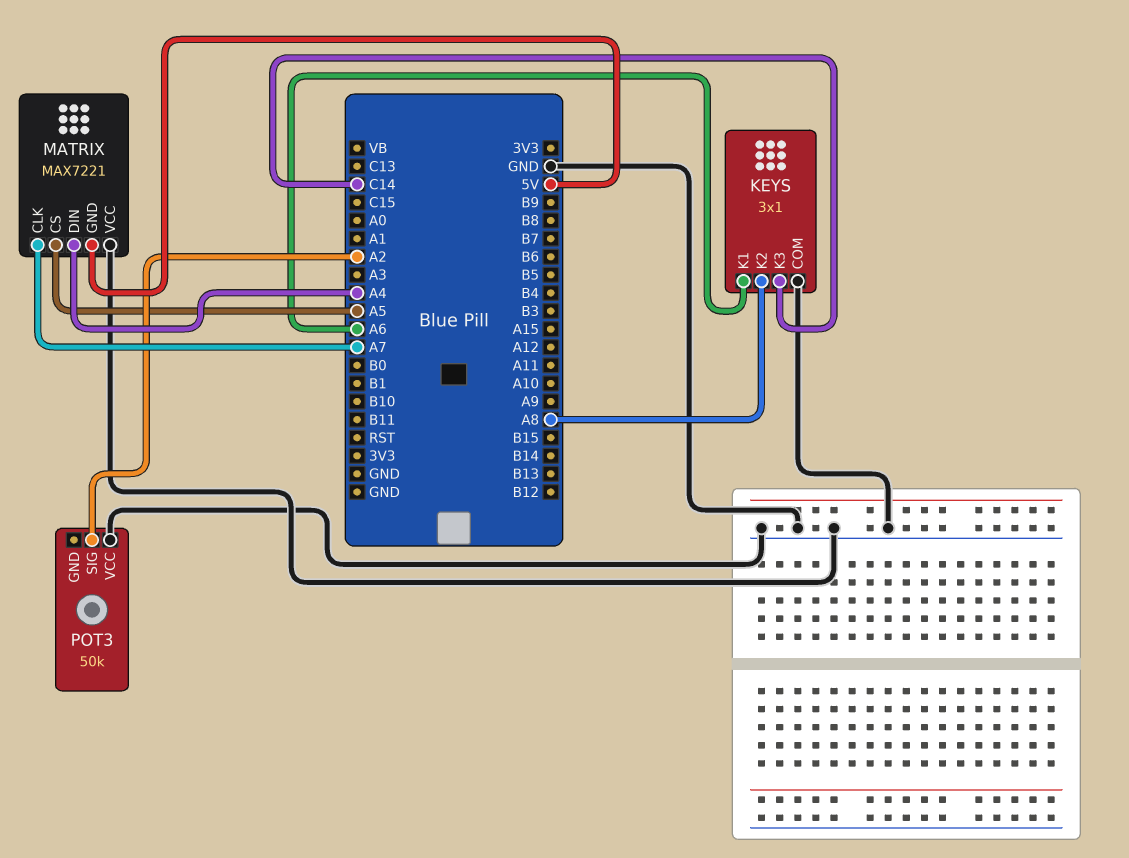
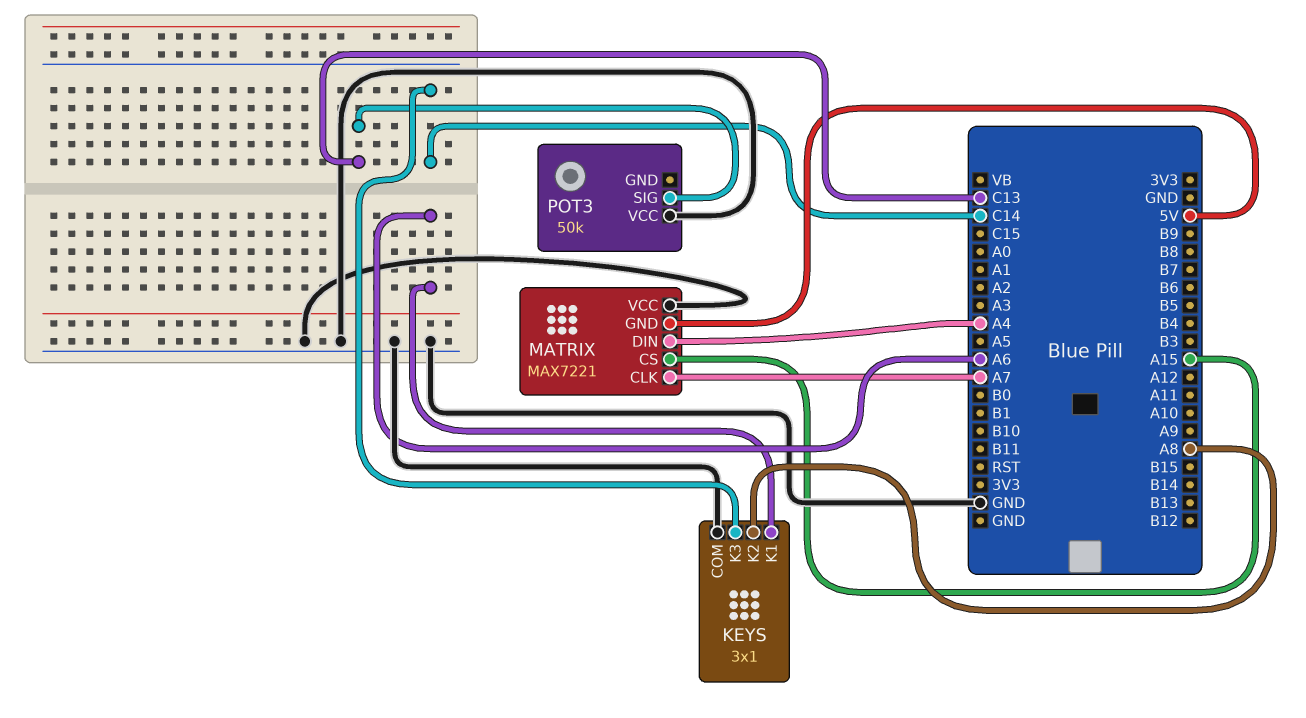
MATRIX pin CS: A5 -> A15
POT3 pin SIG: A2 -> C13

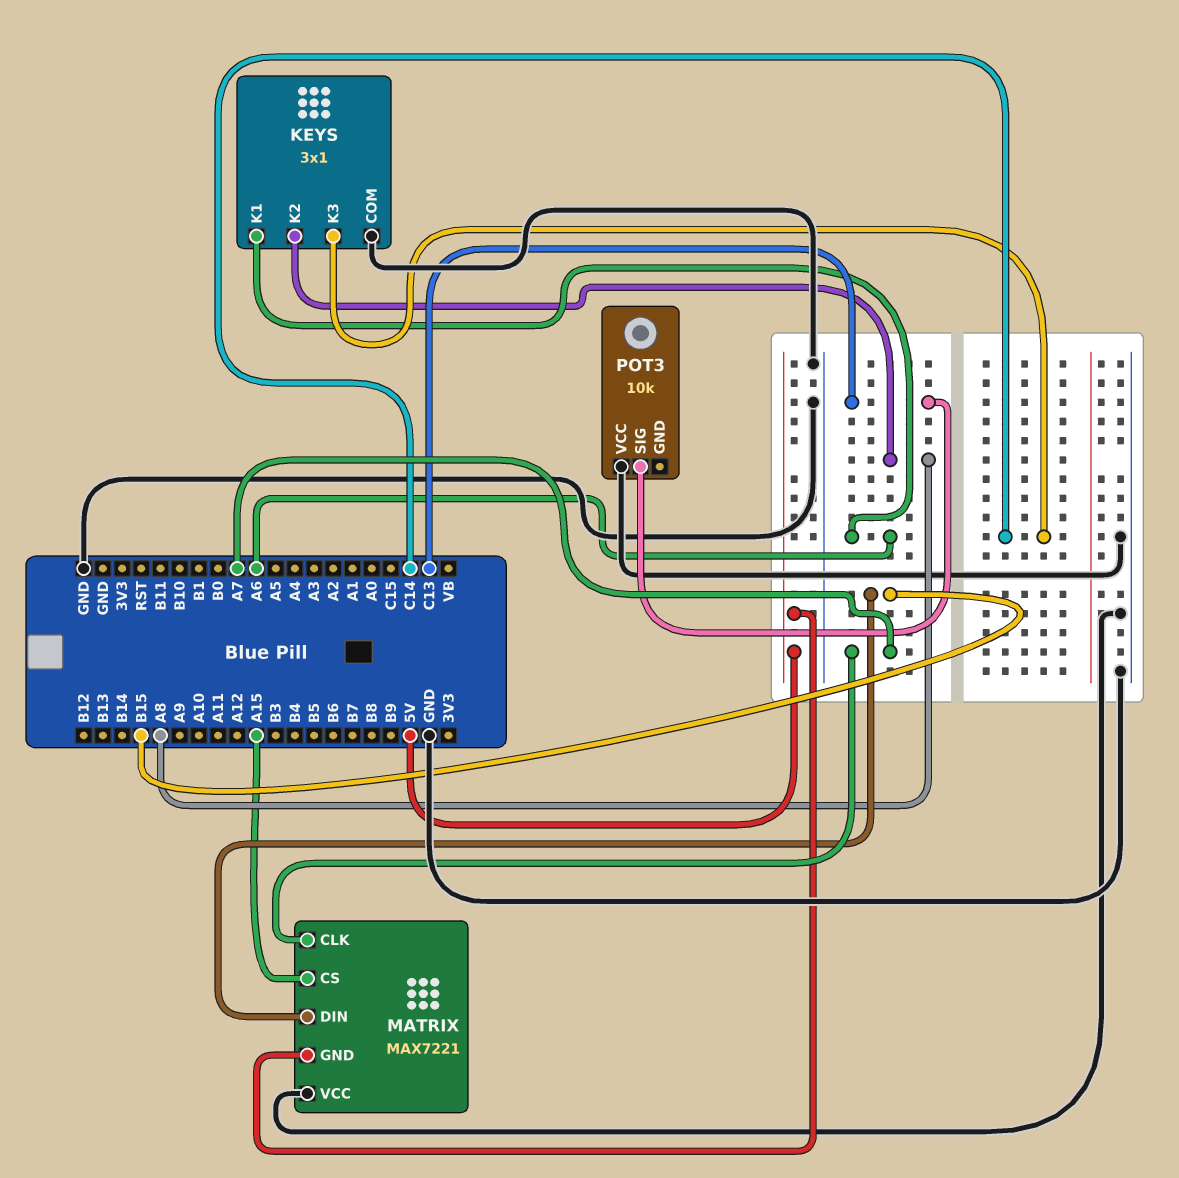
MATRIX pin DIN: A4 -> B15
POT3: 50k -> 10k

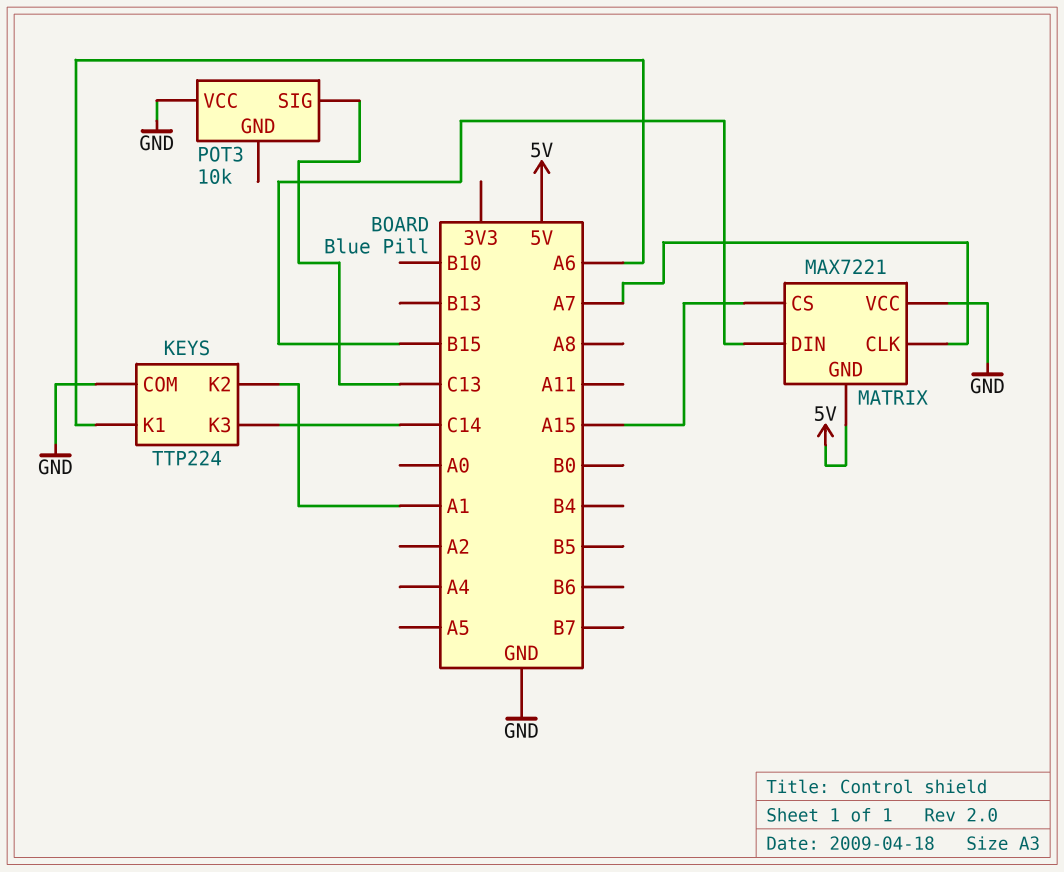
KEYS: 3x1 -> TTP224
KEYS pin K2: A8 -> A1

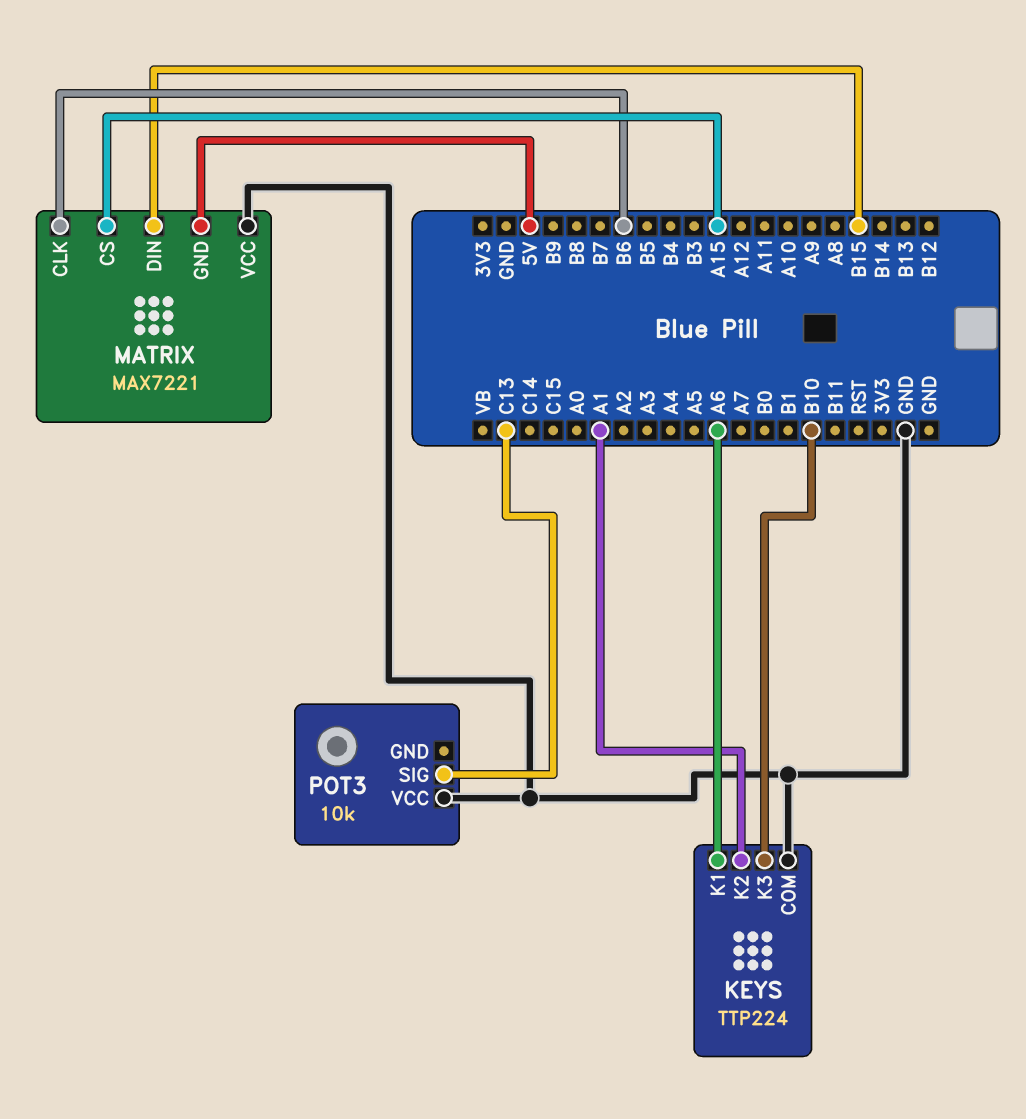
KEYS pin K3: C14 -> B10
MATRIX pin CLK: A7 -> B6

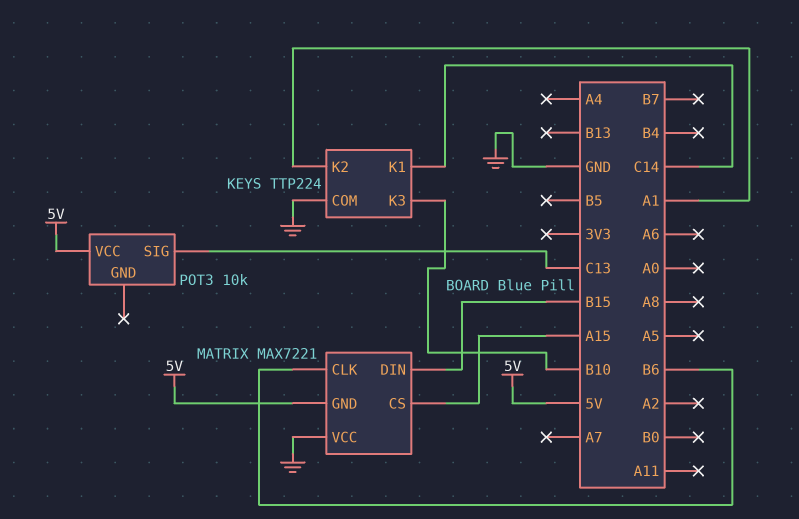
KEYS pin K1: A6 -> C14
POT3 pin VCC: GND -> 5V

